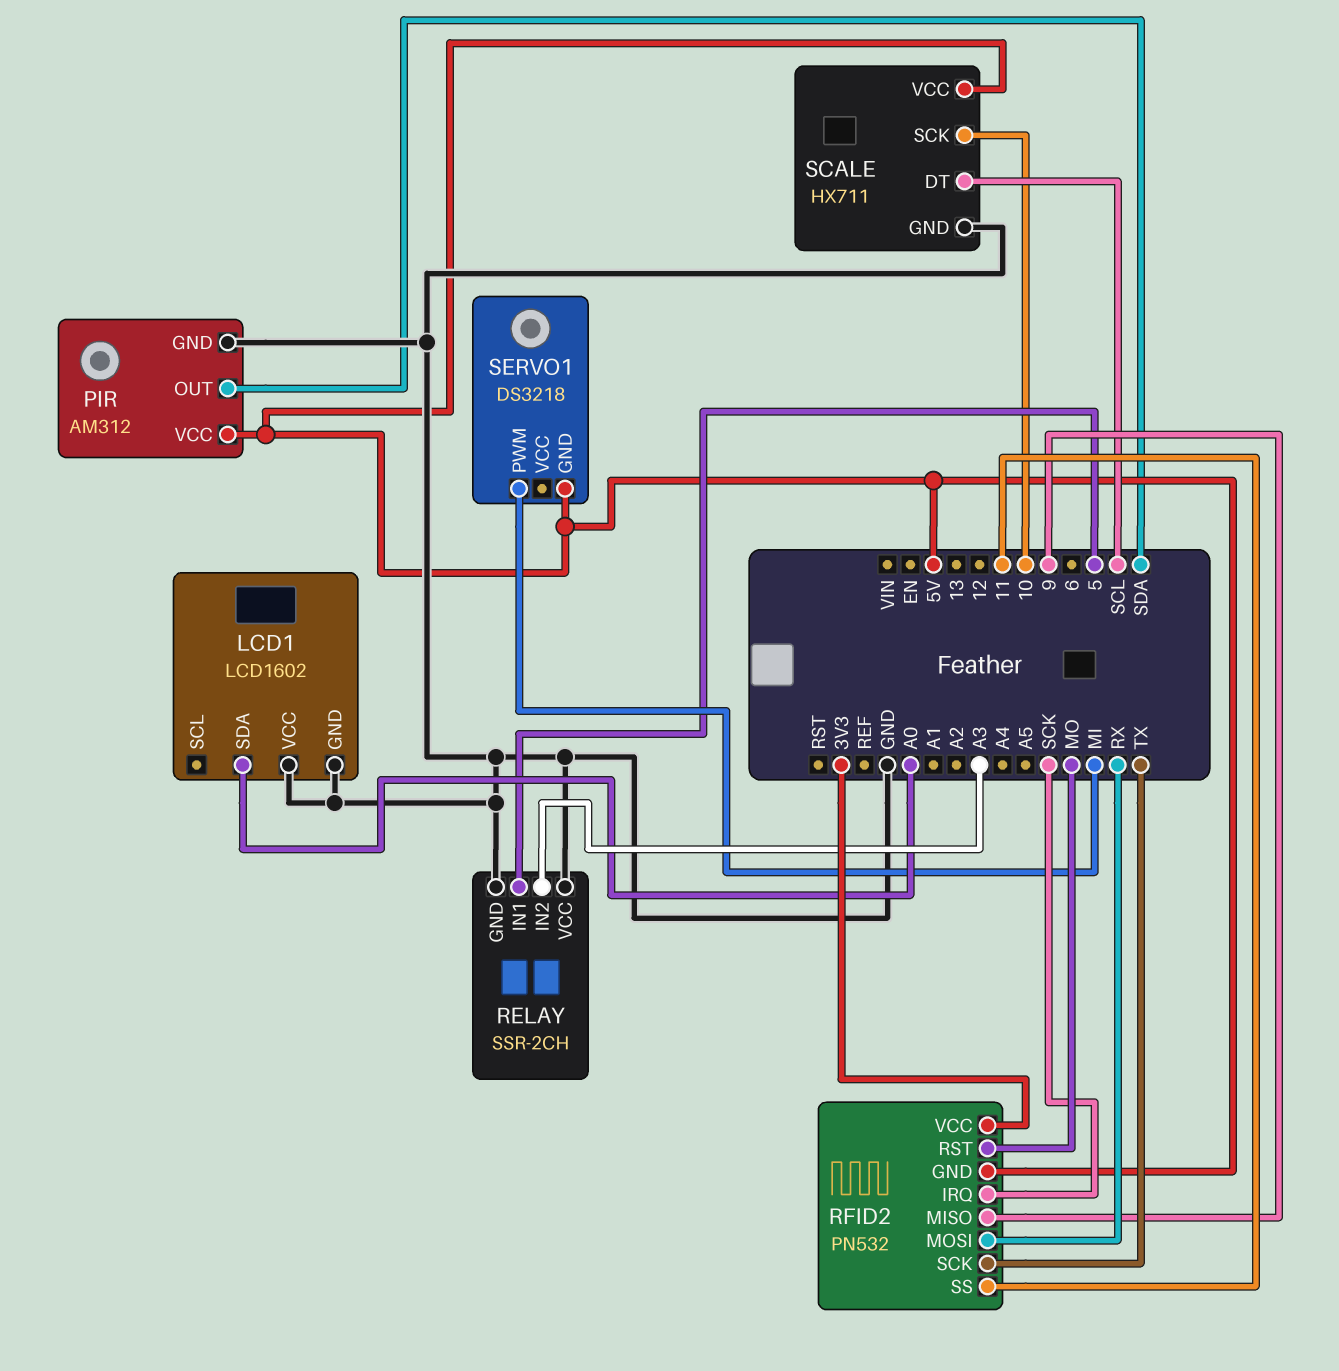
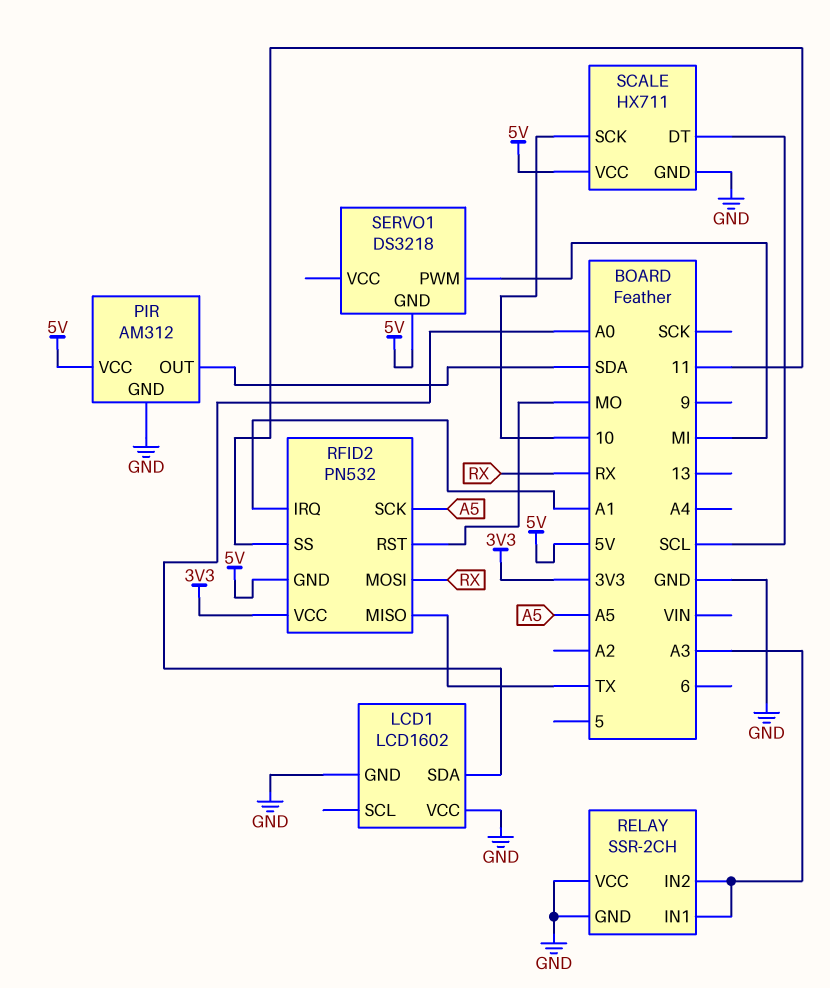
RELAY pin IN1: 5 -> A3
RFID2 pin IRQ: SCK -> A1
RFID2 pin MISO: 9 -> TX
RFID2 pin SCK: TX -> A5

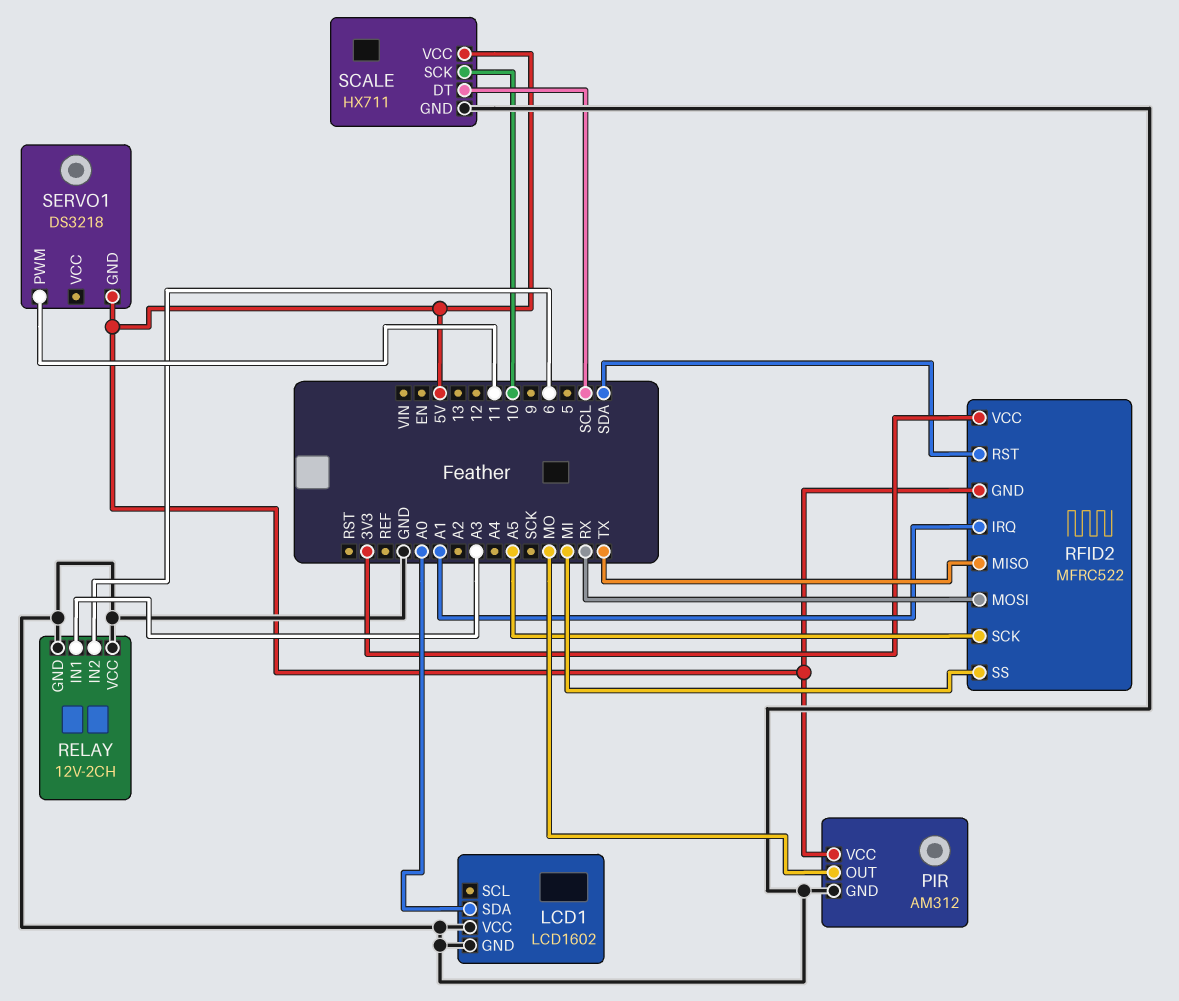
PIR pin OUT: SDA -> MO
RELAY: SSR-2CH -> 12V-2CH
RELAY pin IN2: A3 -> 6
RFID2: PN532 -> MFRC522
RFID2 pin RST: MO -> SDA
RFID2 pin SS: 11 -> MI
SERVO1 pin PWM: MI -> 11

